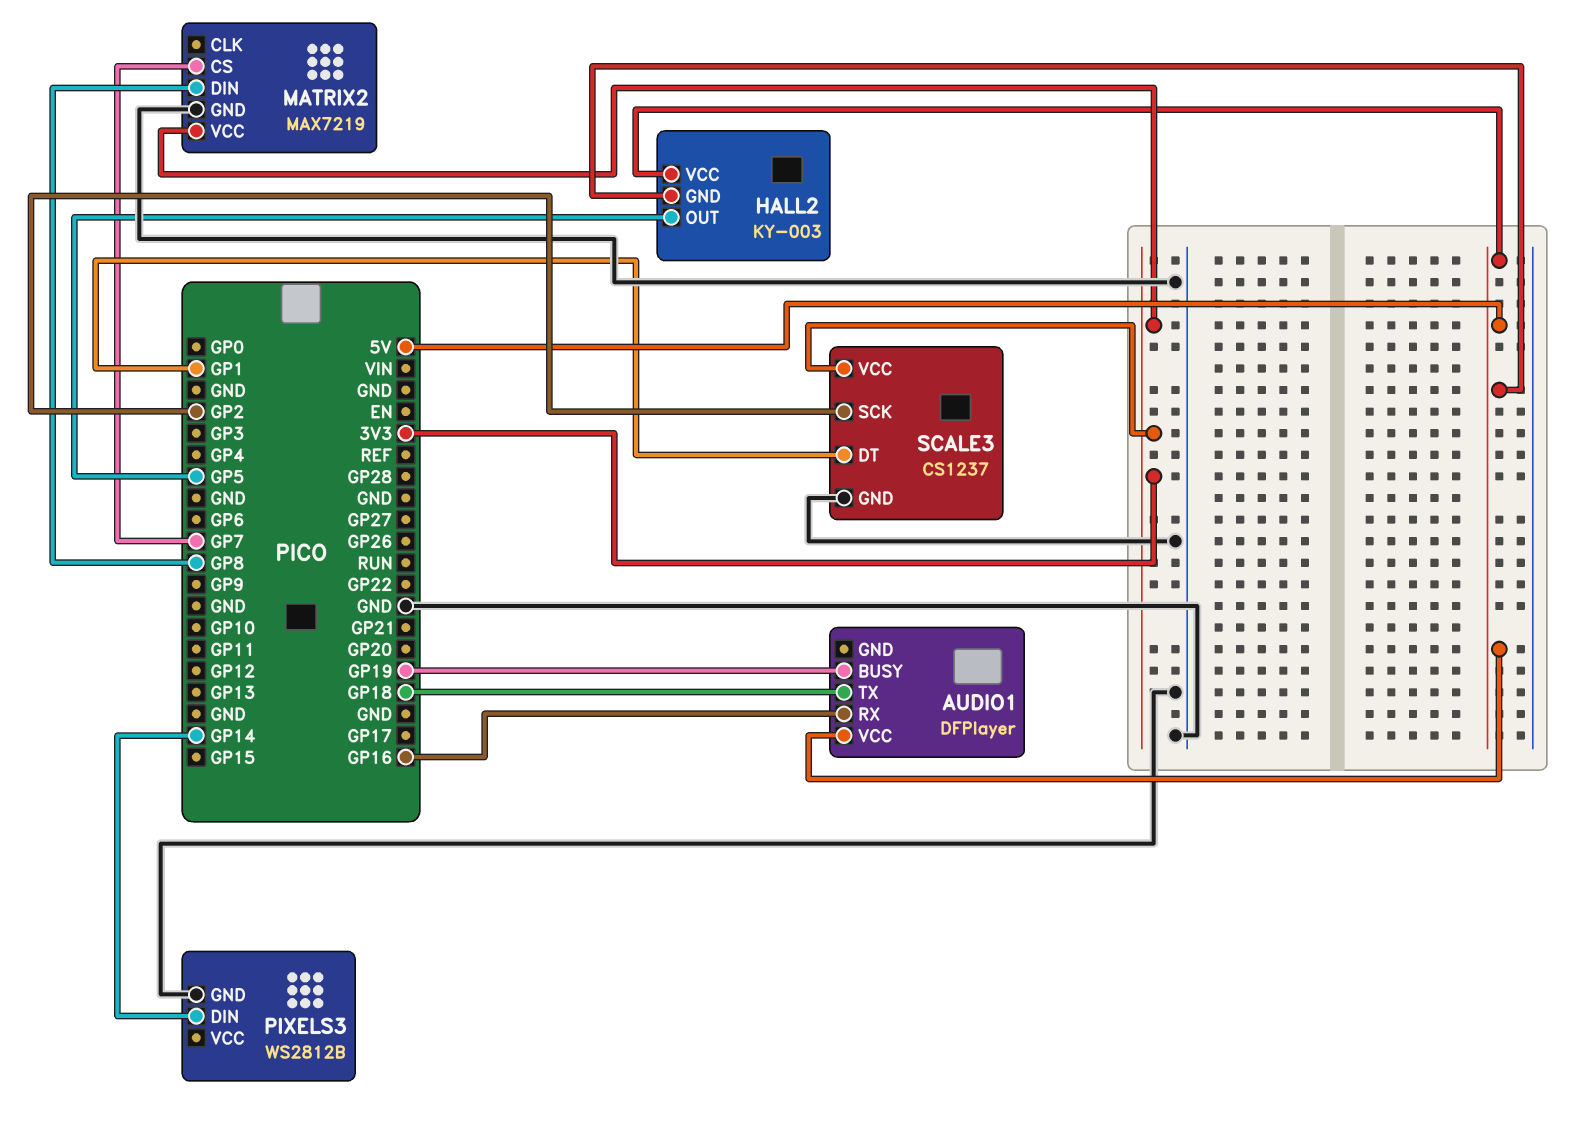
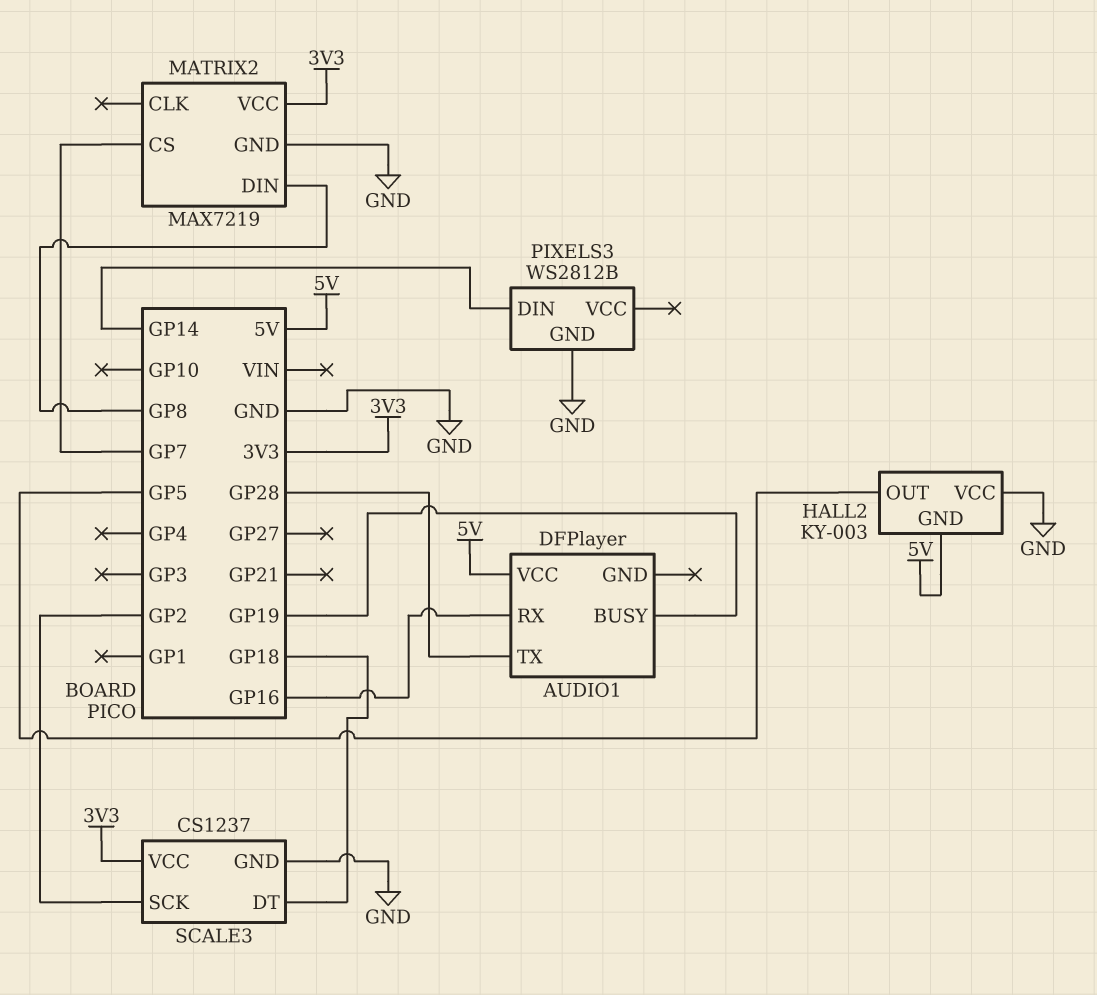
AUDIO1 pin TX: GP18 -> GP28
HALL2 pin VCC: 5V -> GND
SCALE3 pin DT: GP1 -> GP18

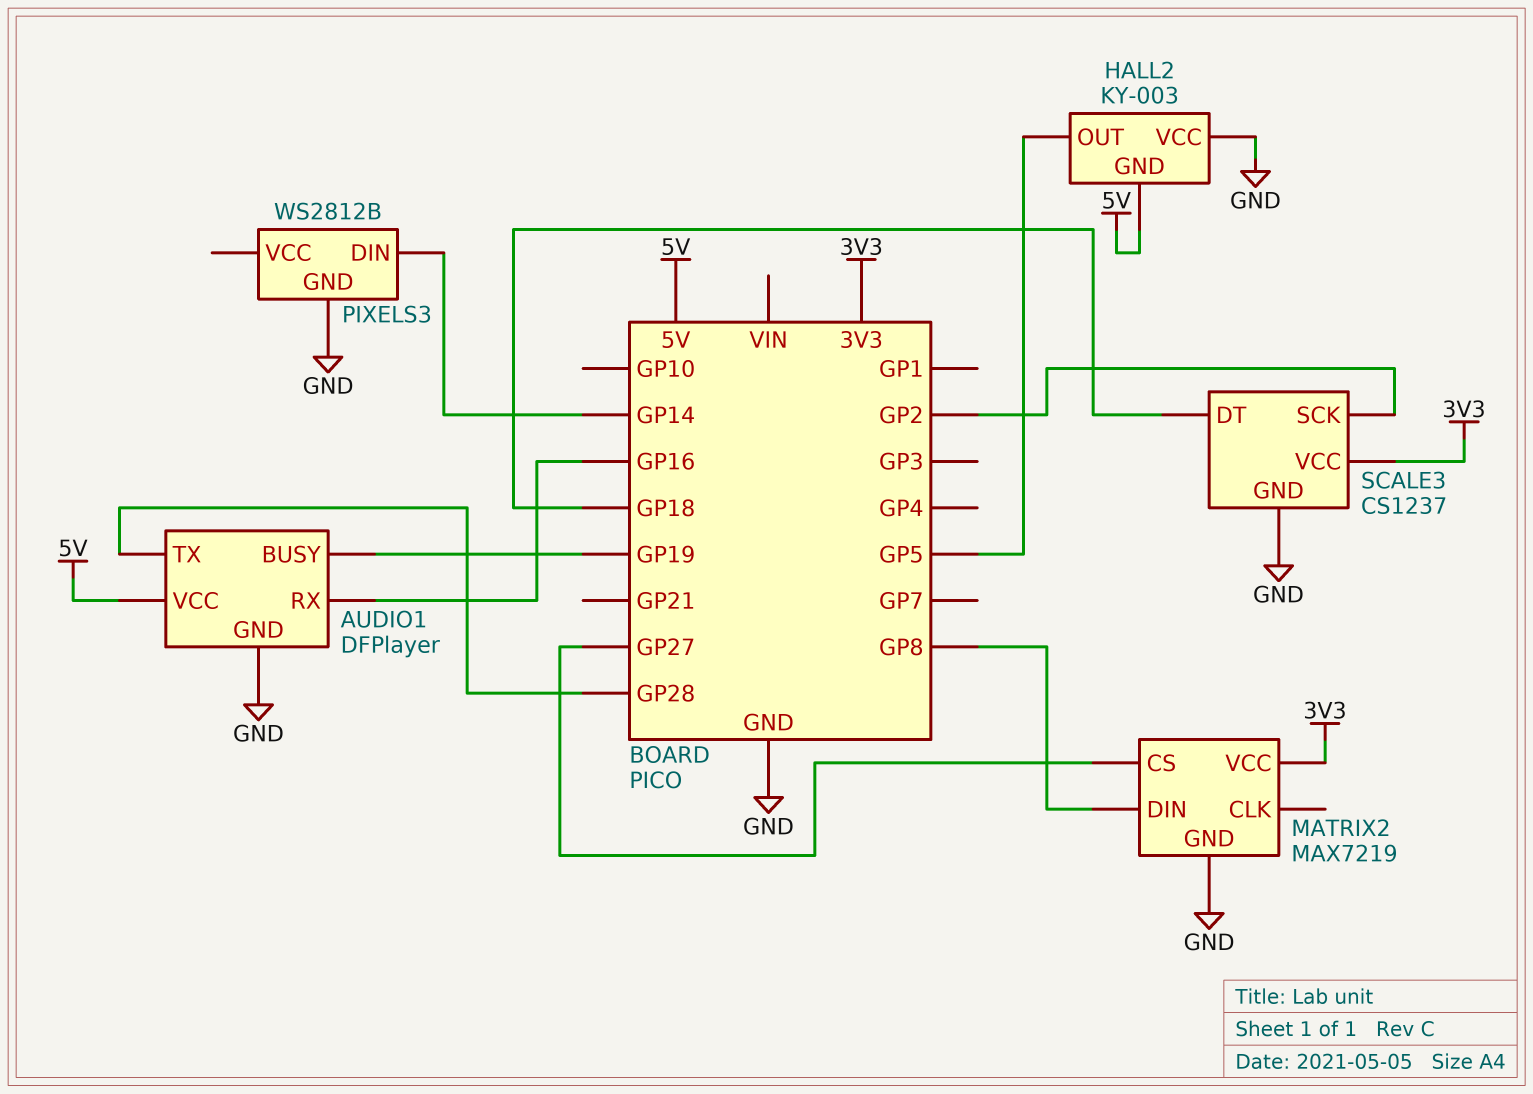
AUDIO1 pin GND: none -> GND
MATRIX2 pin CS: GP7 -> GP27

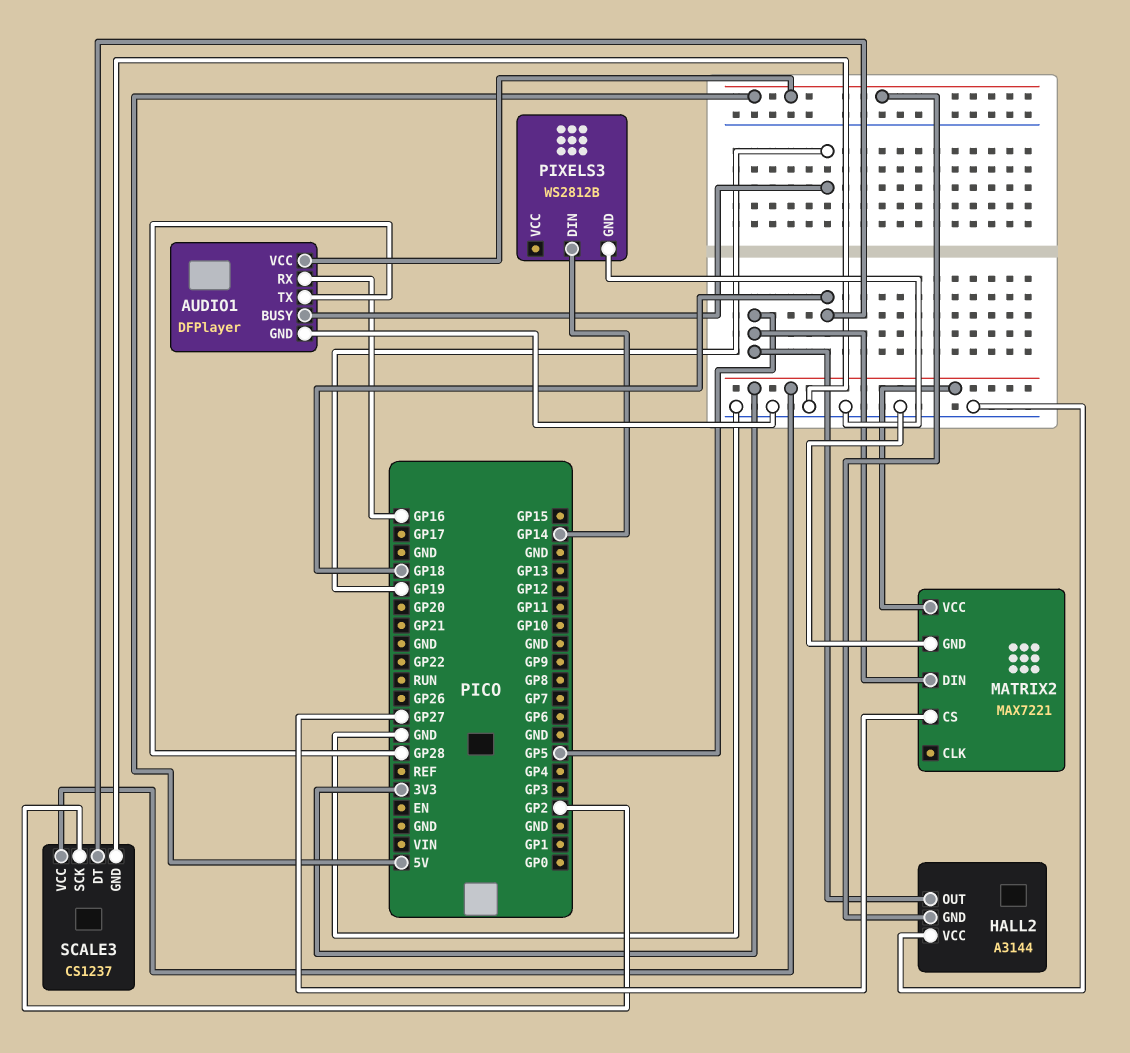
HALL2: KY-003 -> A3144
MATRIX2: MAX7219 -> MAX7221
MATRIX2 pin DIN: GP8 -> GP5

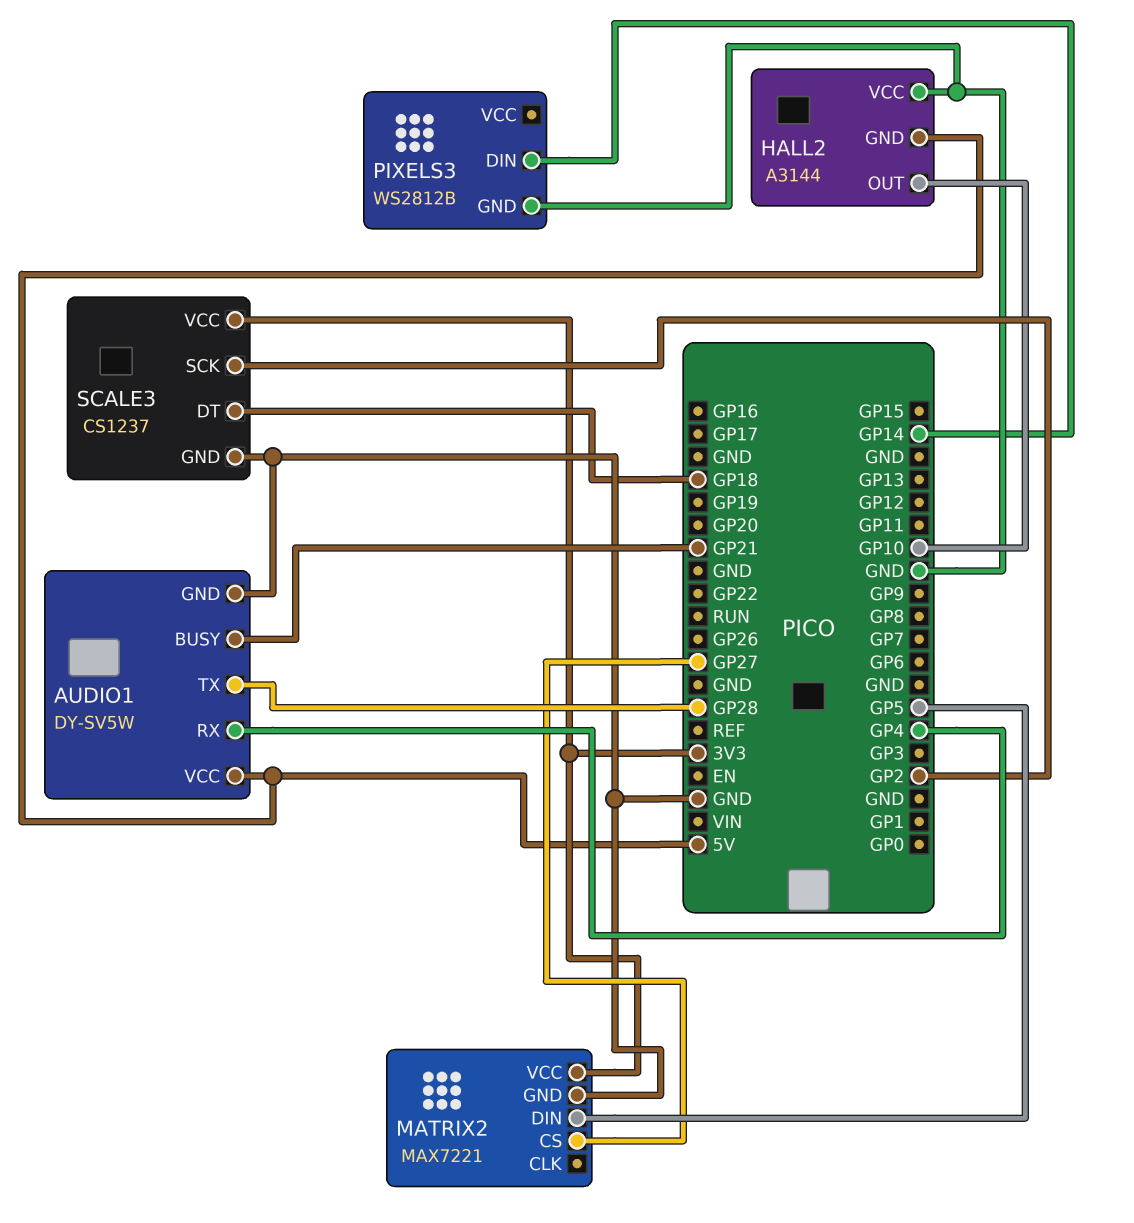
AUDIO1: DFPlayer -> DY-SV5W
AUDIO1 pin BUSY: GP19 -> GP21
AUDIO1 pin RX: GP16 -> GP4
HALL2 pin OUT: GP5 -> GP10

